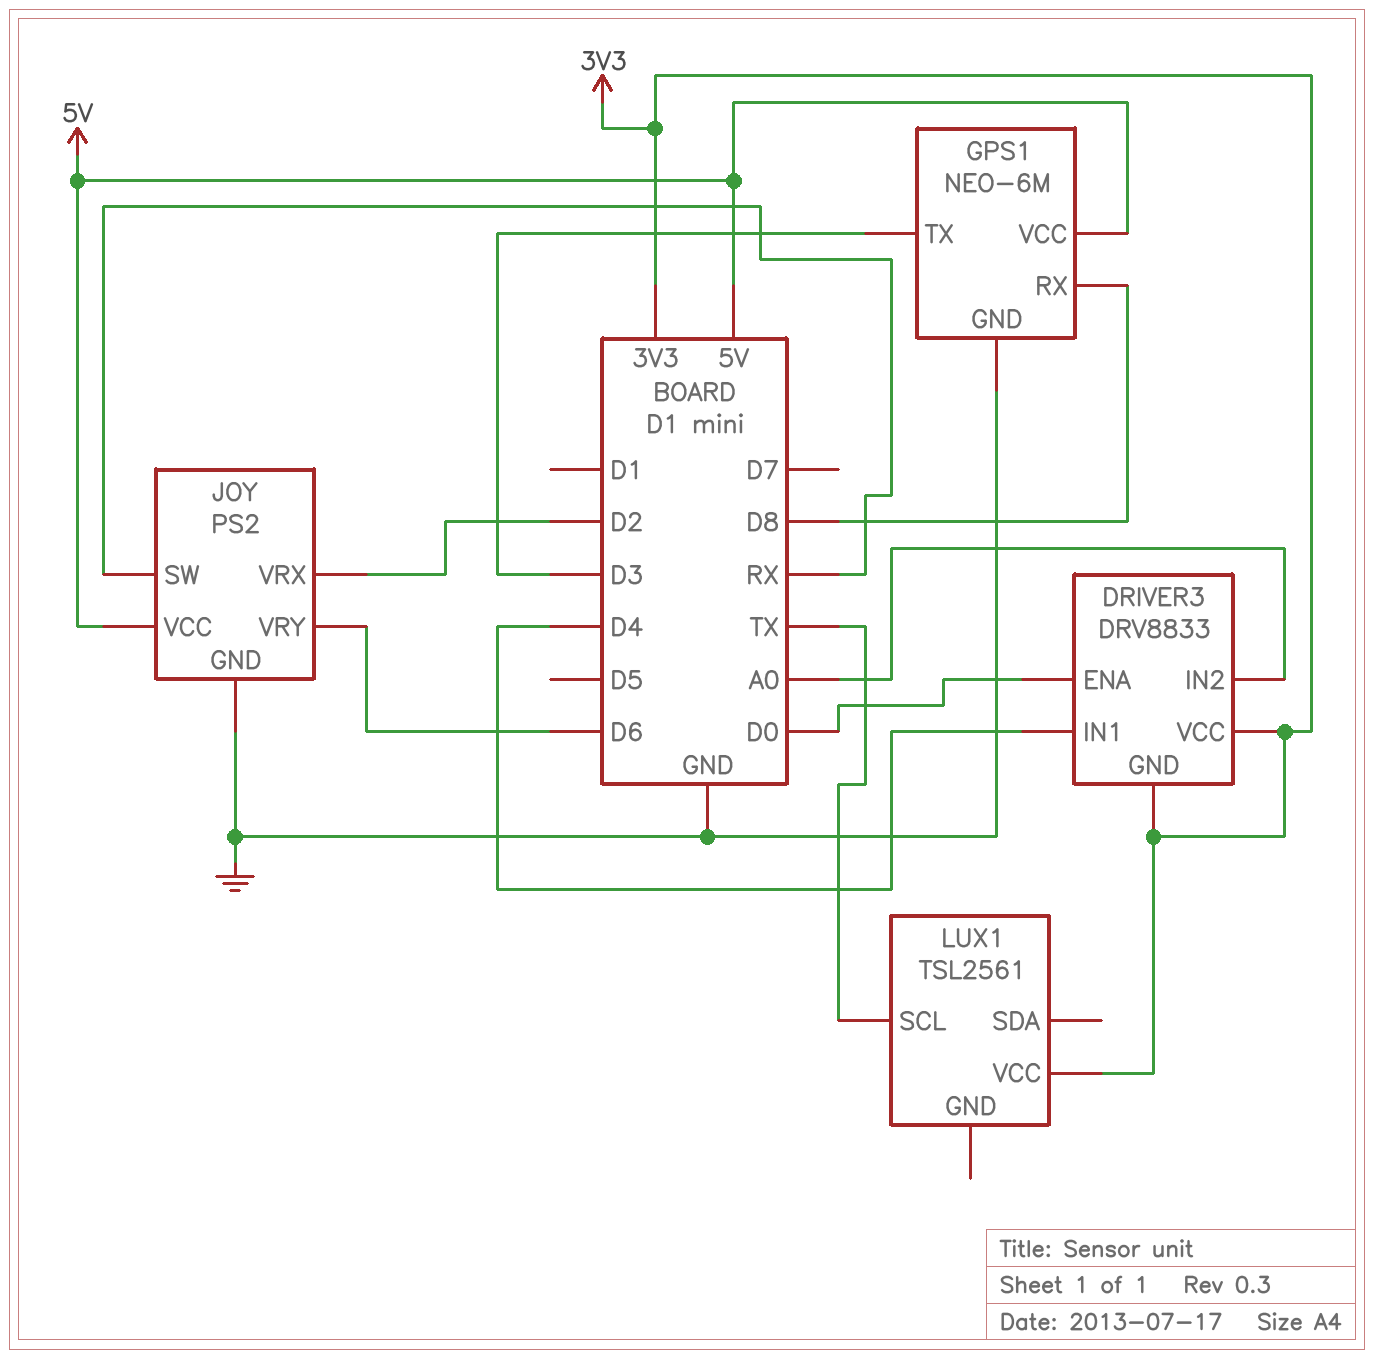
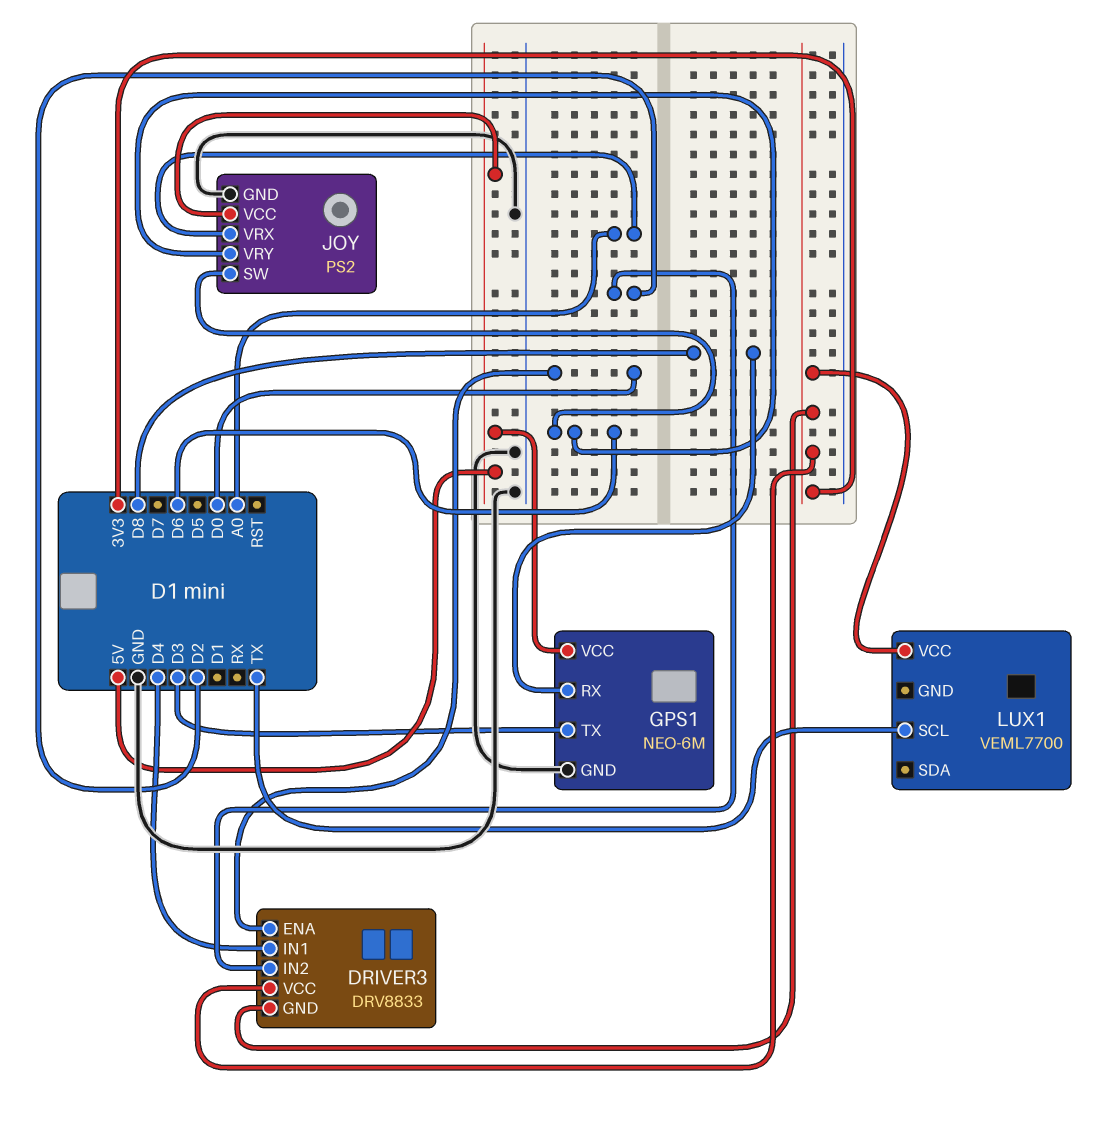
DRIVER3 pin IN2: A0 -> D2
JOY pin SW: RX -> D6
JOY pin VRX: D2 -> A0
LUX1: TSL2561 -> VEML7700

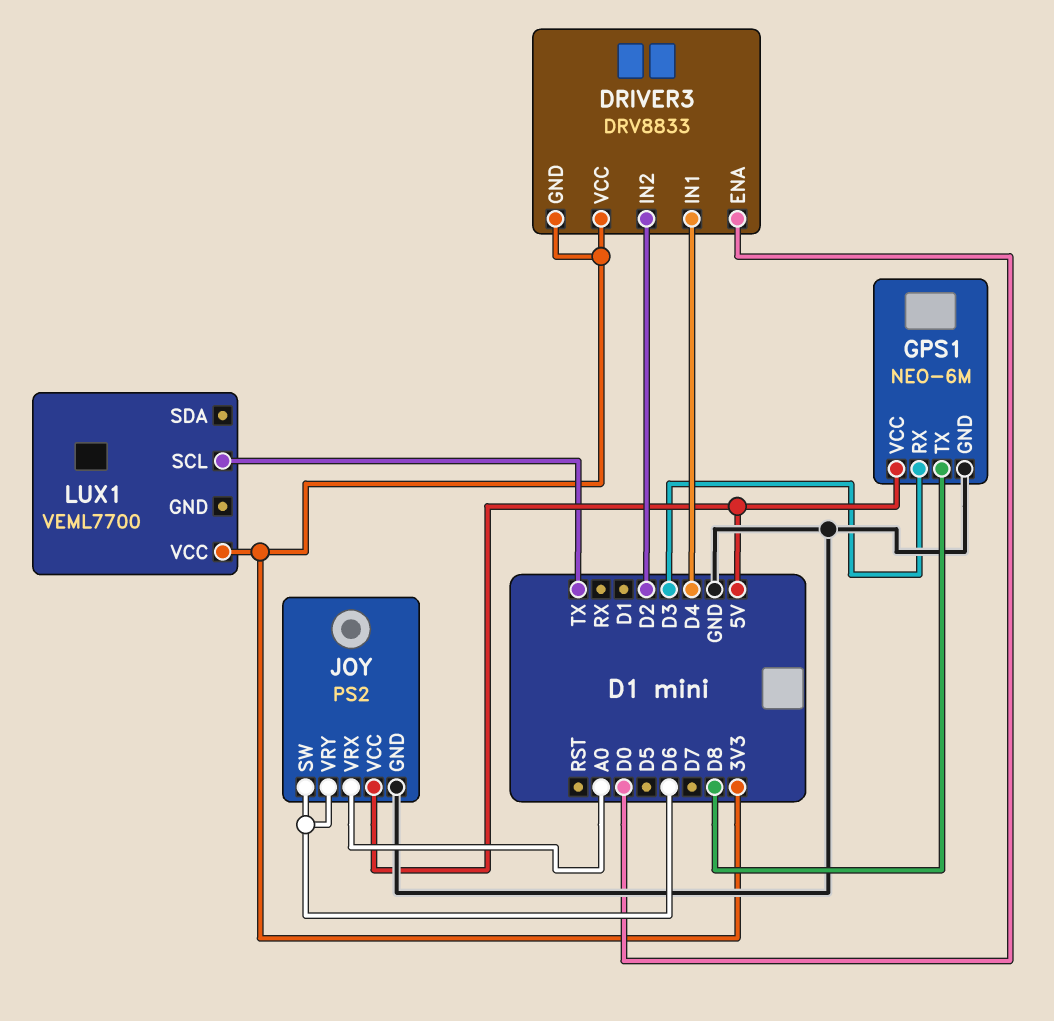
GPS1 pin RX: D8 -> D3
GPS1 pin TX: D3 -> D8

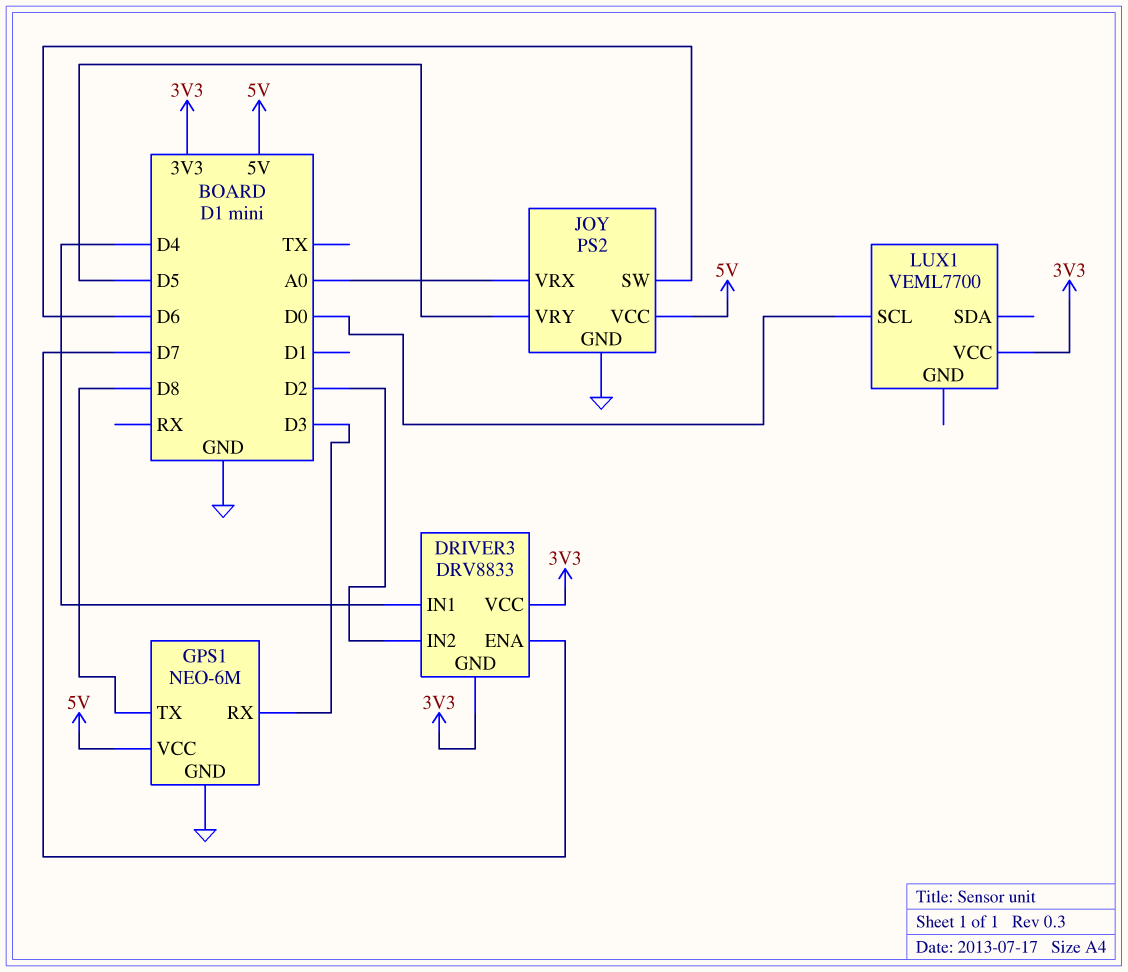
DRIVER3 pin ENA: D0 -> D7
JOY pin VRY: D6 -> D5
LUX1 pin SCL: TX -> D0

